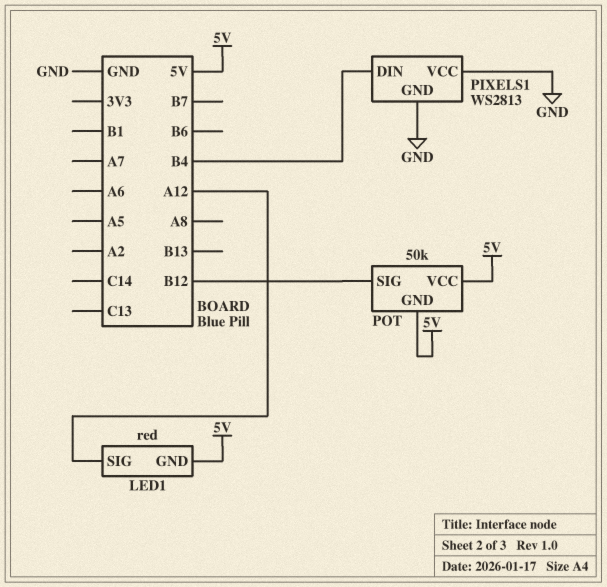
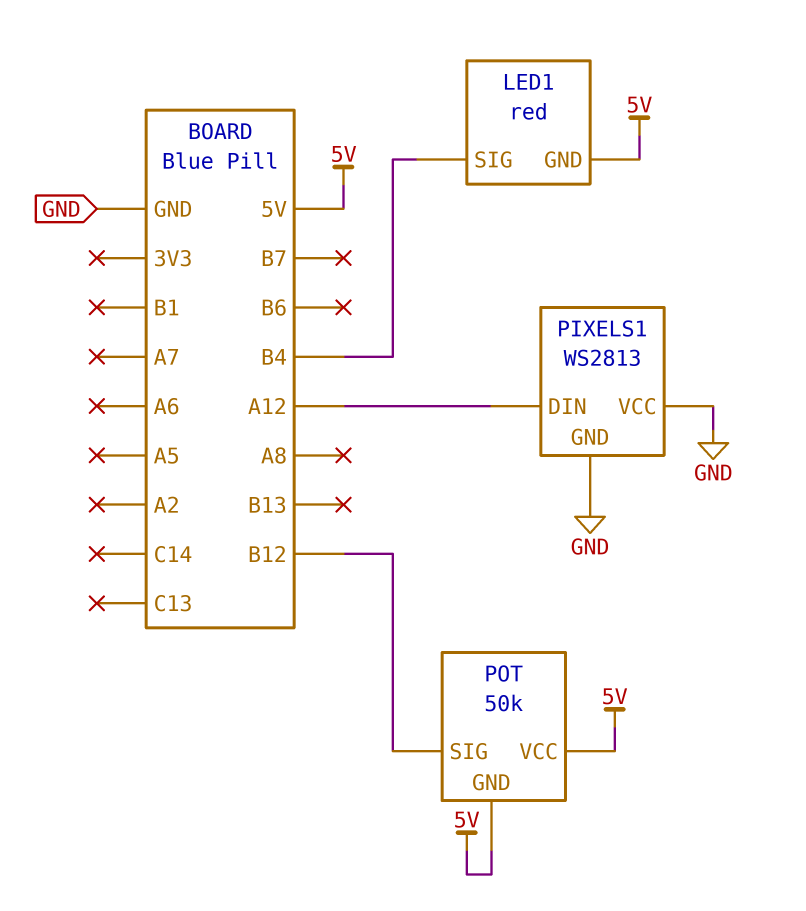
LED1 pin SIG: A12 -> B4
PIXELS1 pin DIN: B4 -> A12

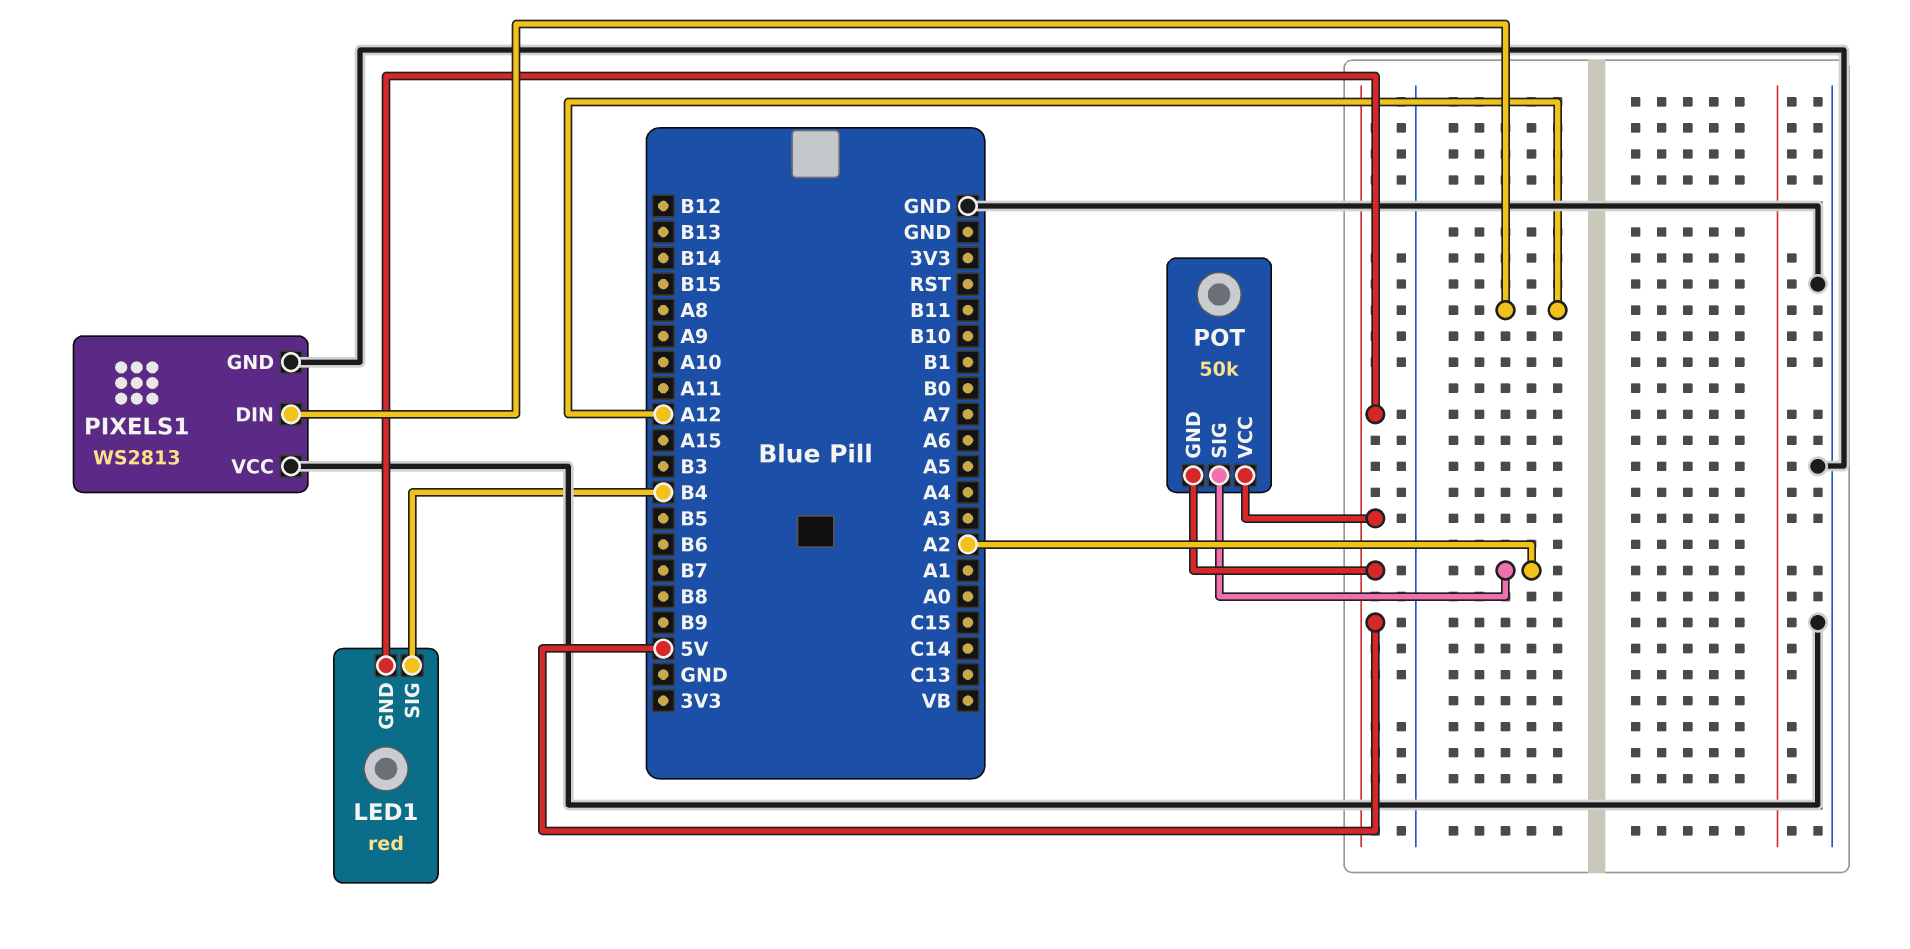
POT pin SIG: B12 -> A2

